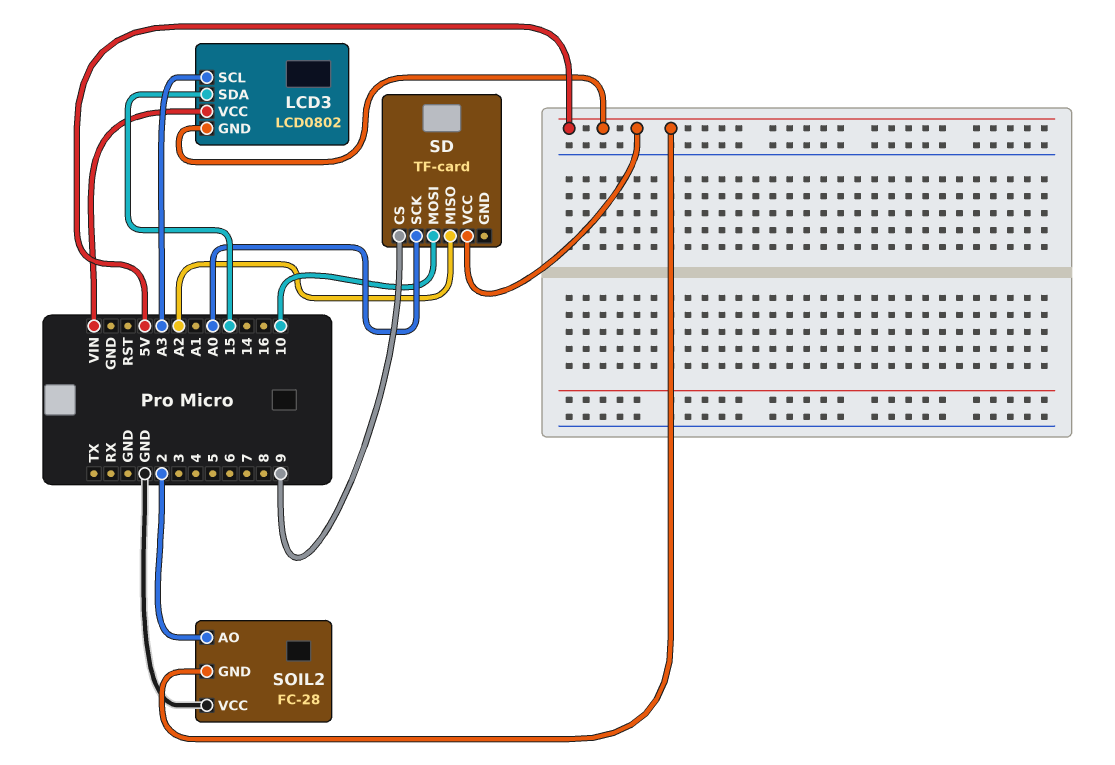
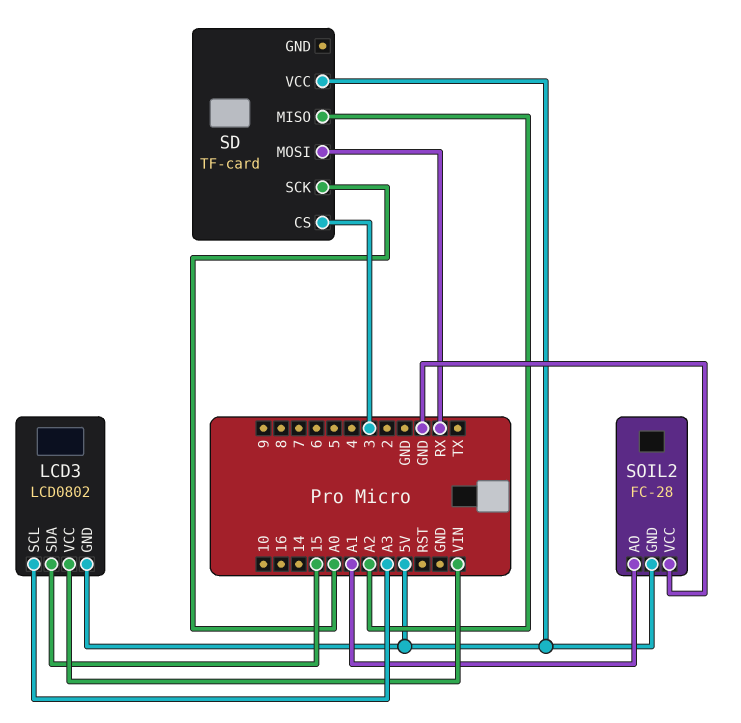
SD pin CS: 9 -> 3
SD pin MOSI: 10 -> RX
SOIL2 pin AO: 2 -> A1

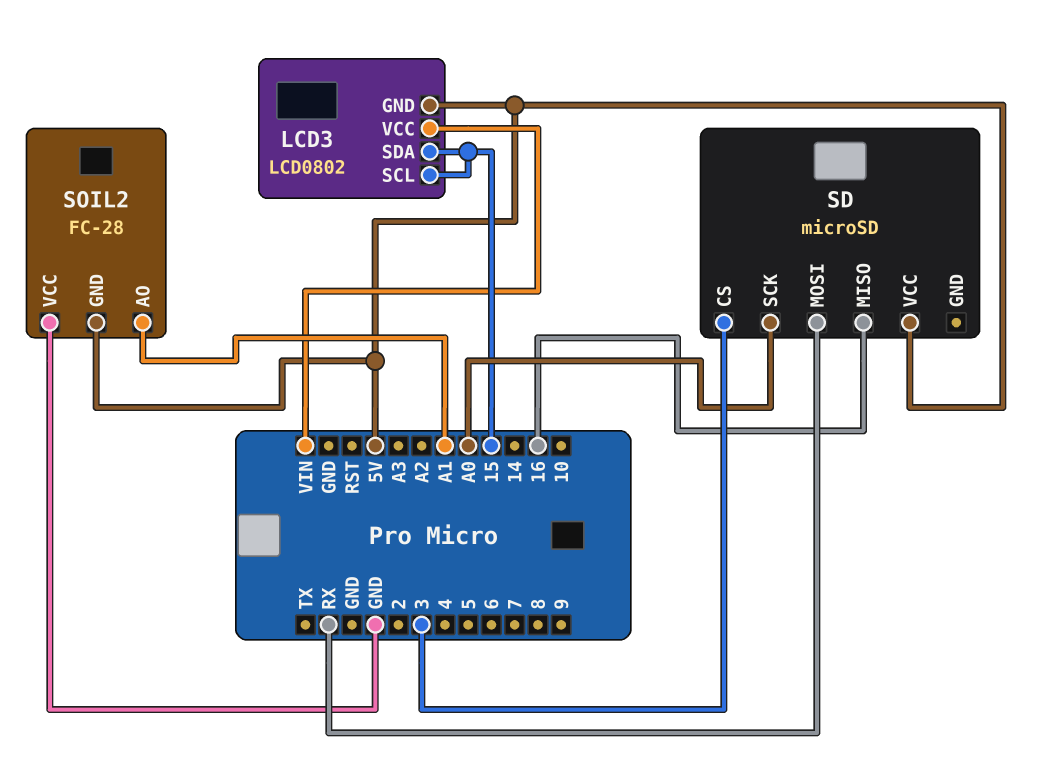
LCD3 pin SCL: A3 -> 15
SD: TF-card -> microSD
SD pin MISO: A2 -> 16

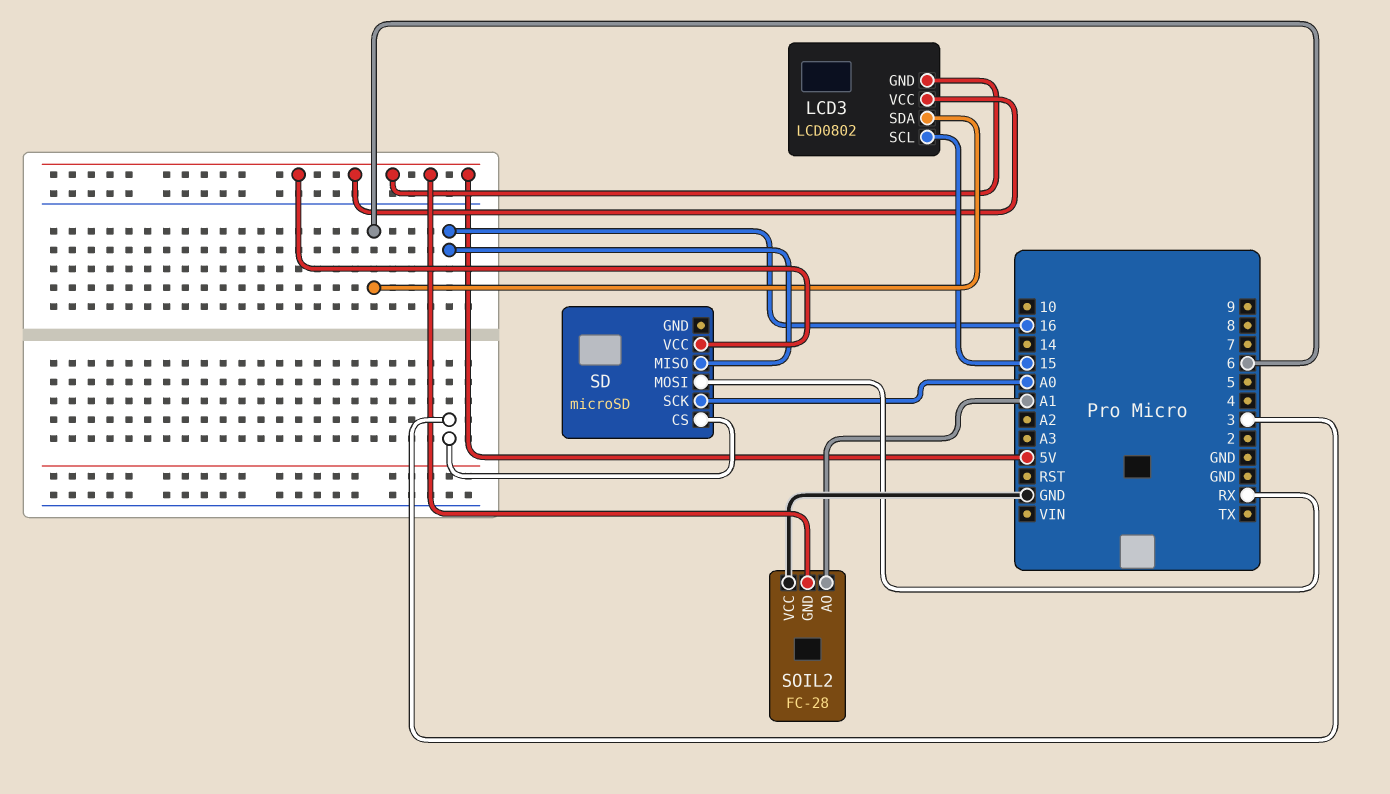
LCD3 pin SDA: 15 -> 6
LCD3 pin VCC: VIN -> 5V

